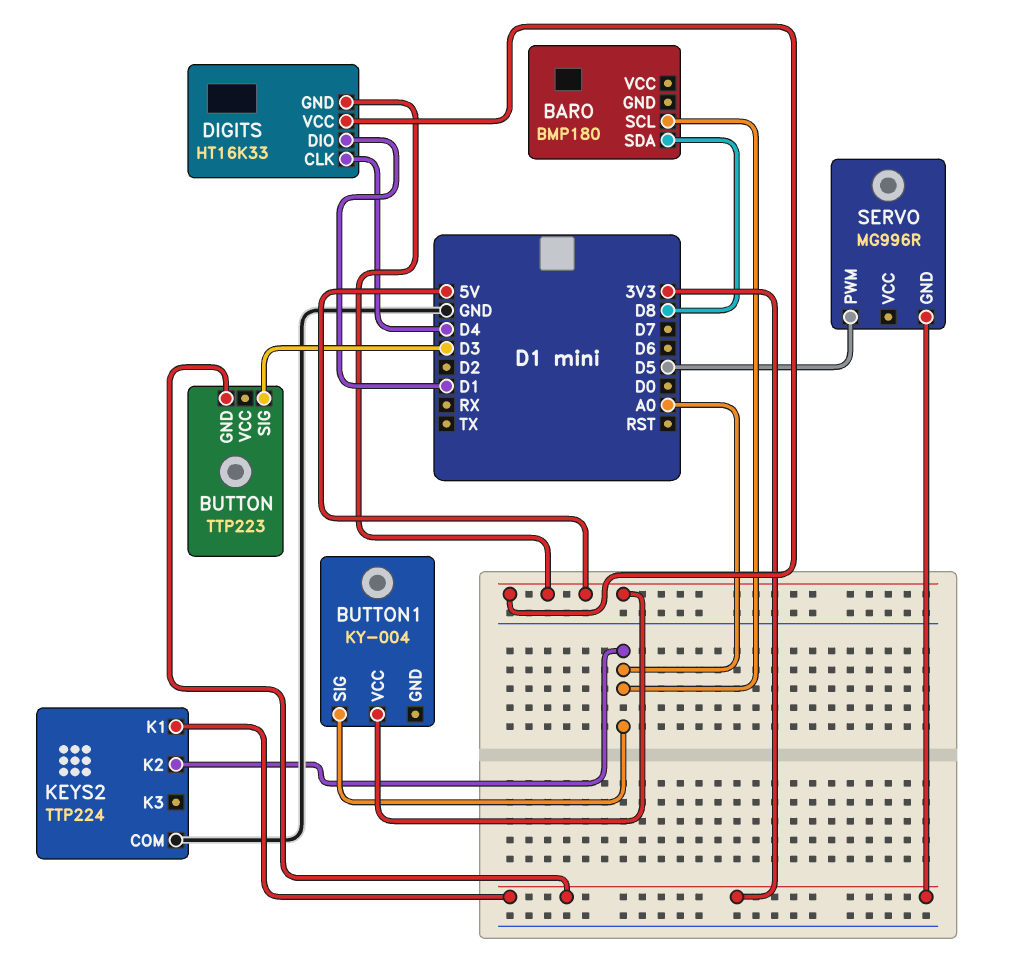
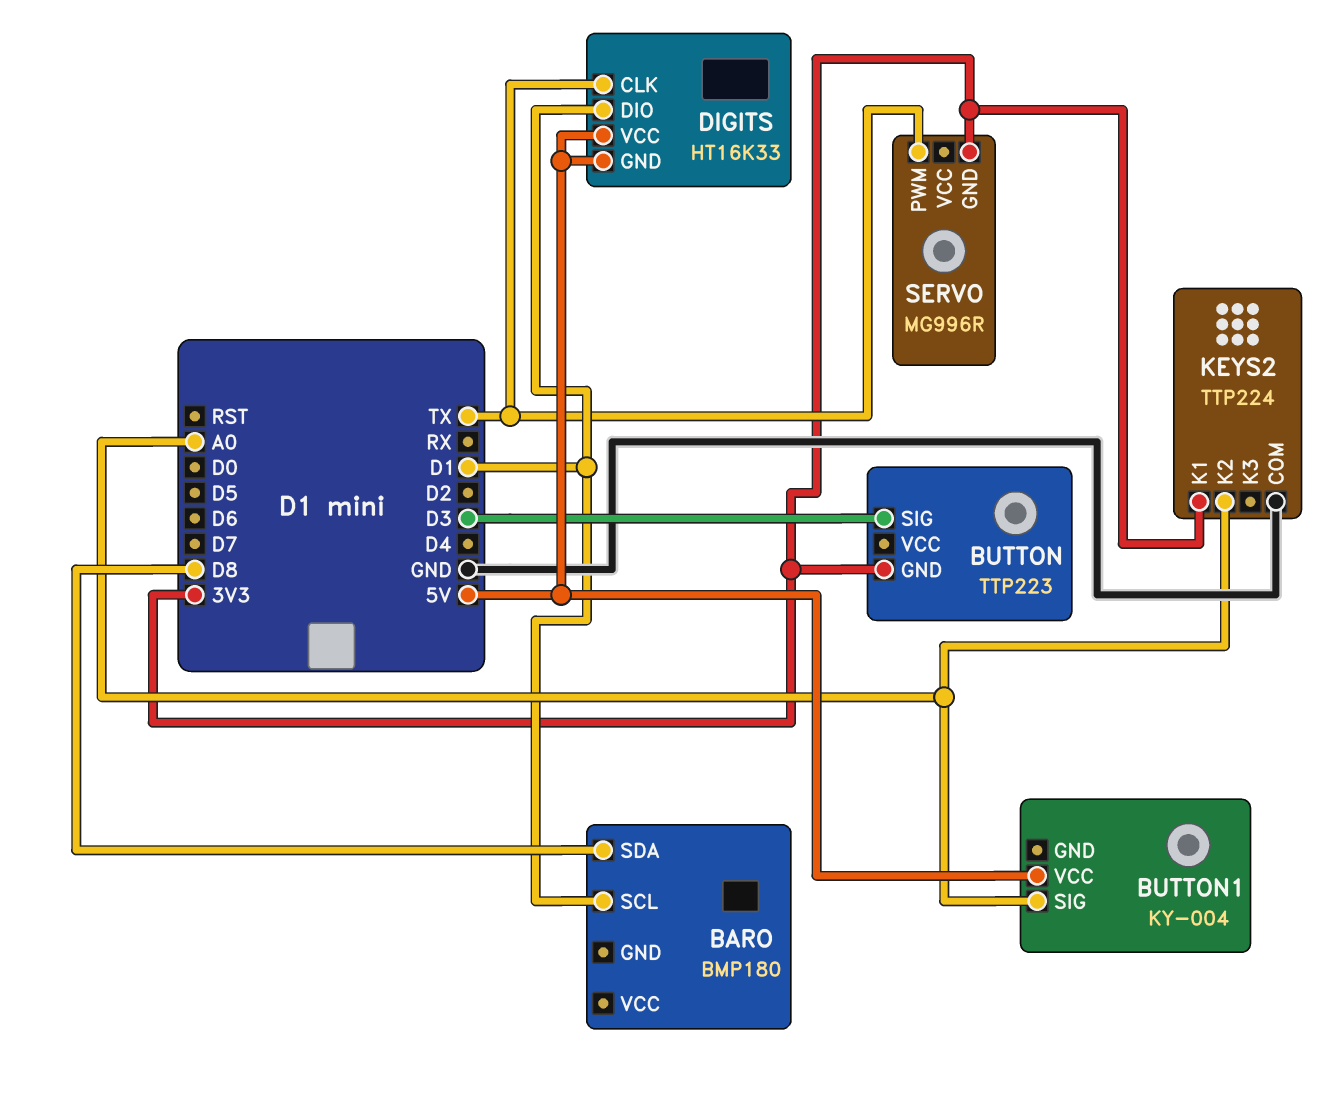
BARO pin SCL: A0 -> D1
DIGITS pin CLK: D4 -> TX
SERVO pin PWM: D5 -> TX

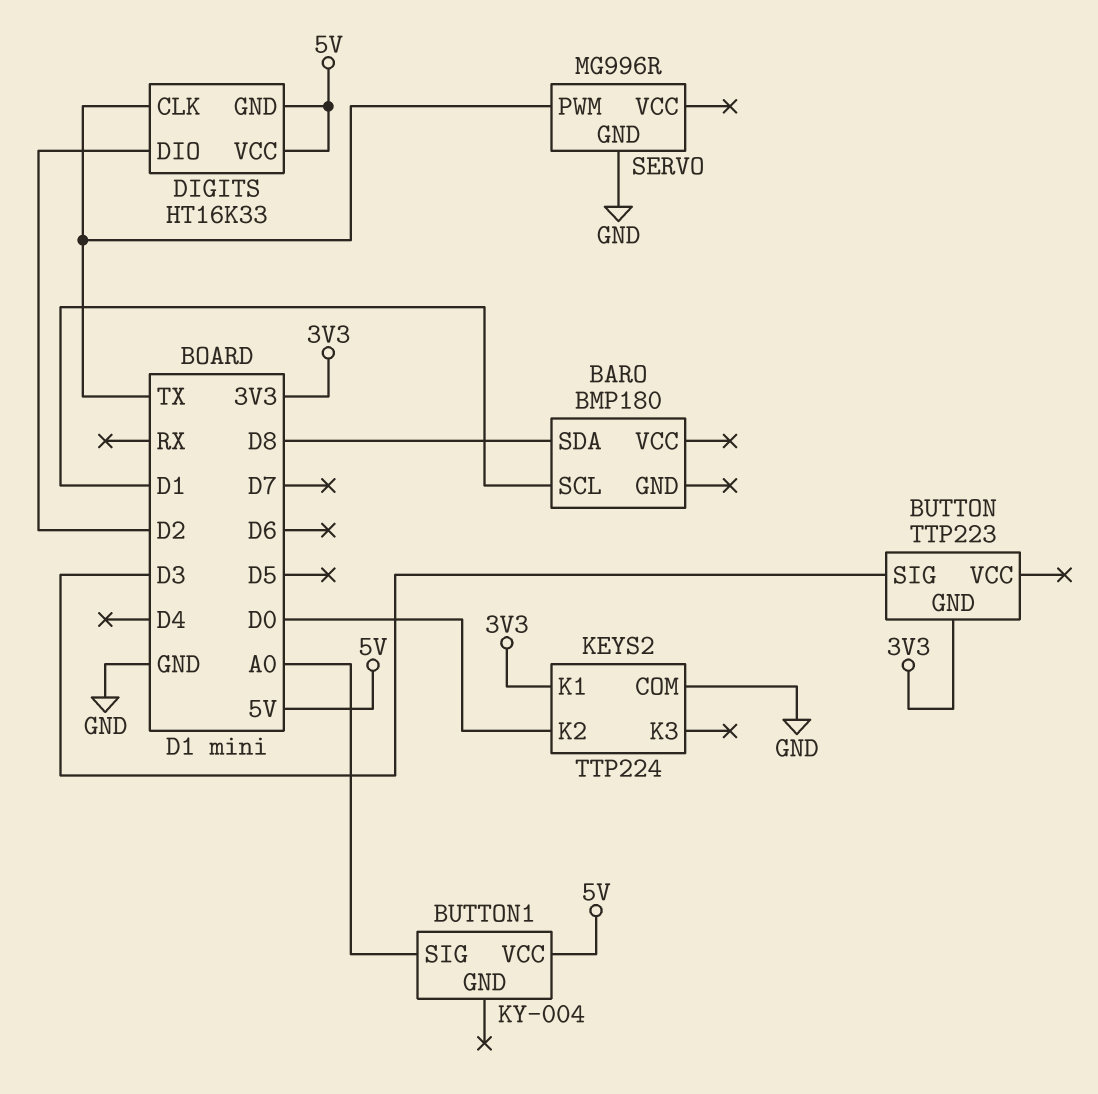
DIGITS pin DIO: D1 -> D2
KEYS2 pin K2: A0 -> D0
SERVO pin GND: 3V3 -> GND

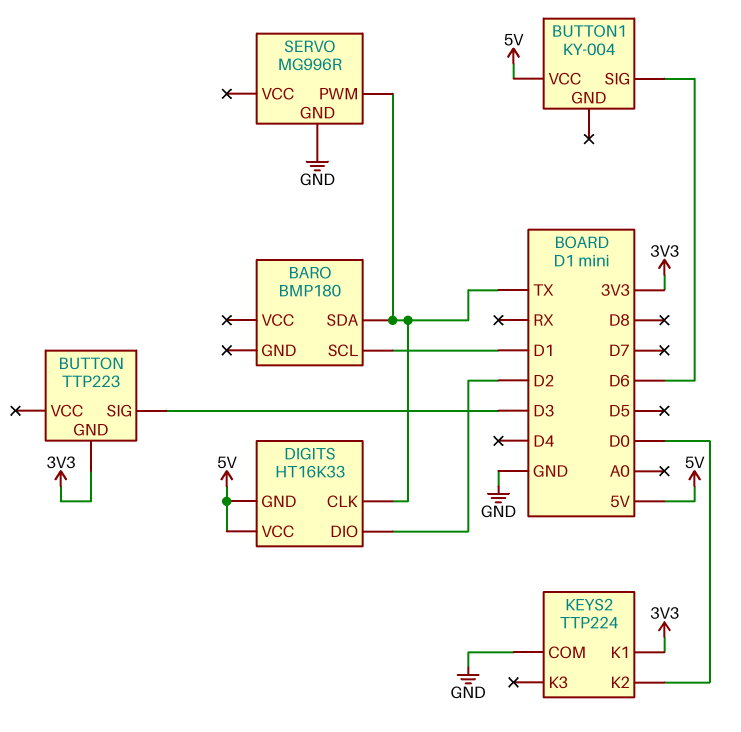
BARO pin SDA: D8 -> TX
BUTTON1 pin SIG: A0 -> D6

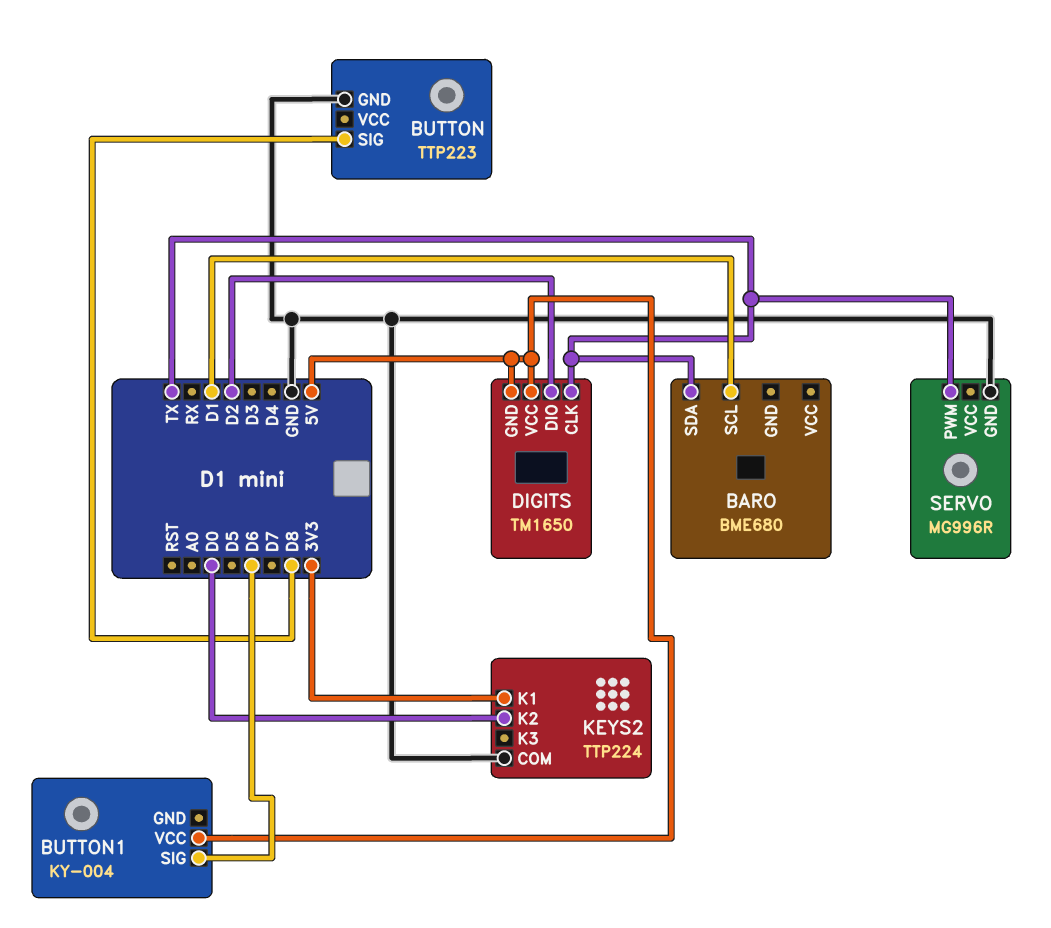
BARO: BMP180 -> BME680
BUTTON pin GND: 3V3 -> GND
BUTTON pin SIG: D3 -> D8
DIGITS: HT16K33 -> TM1650

